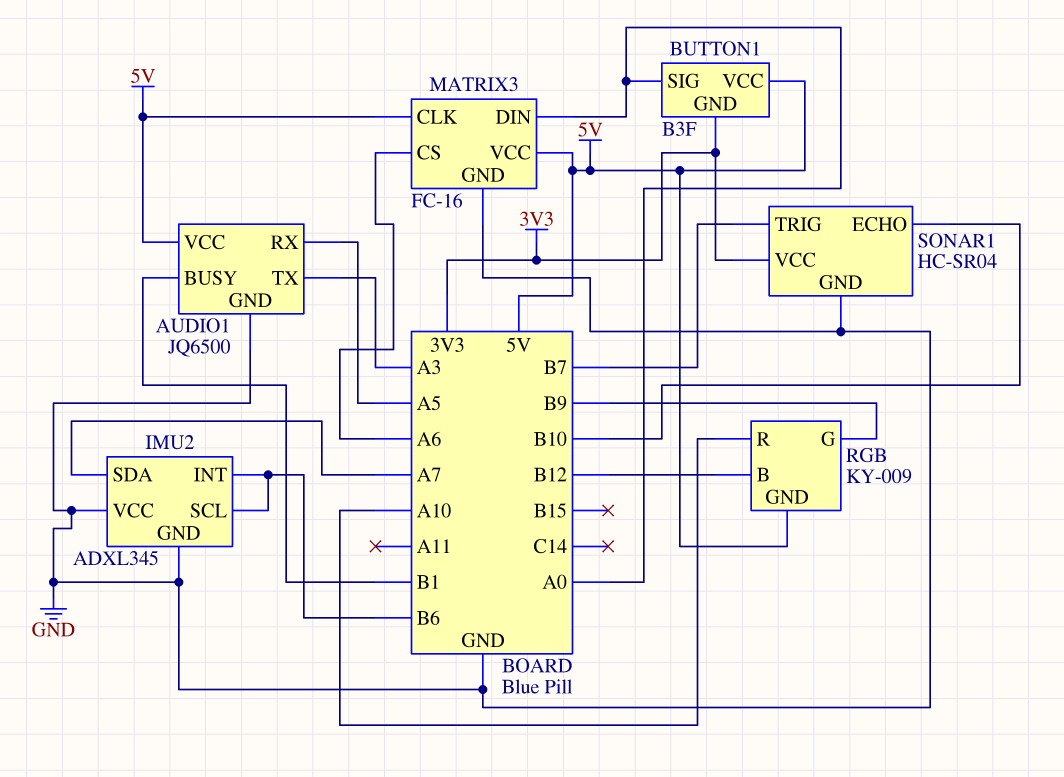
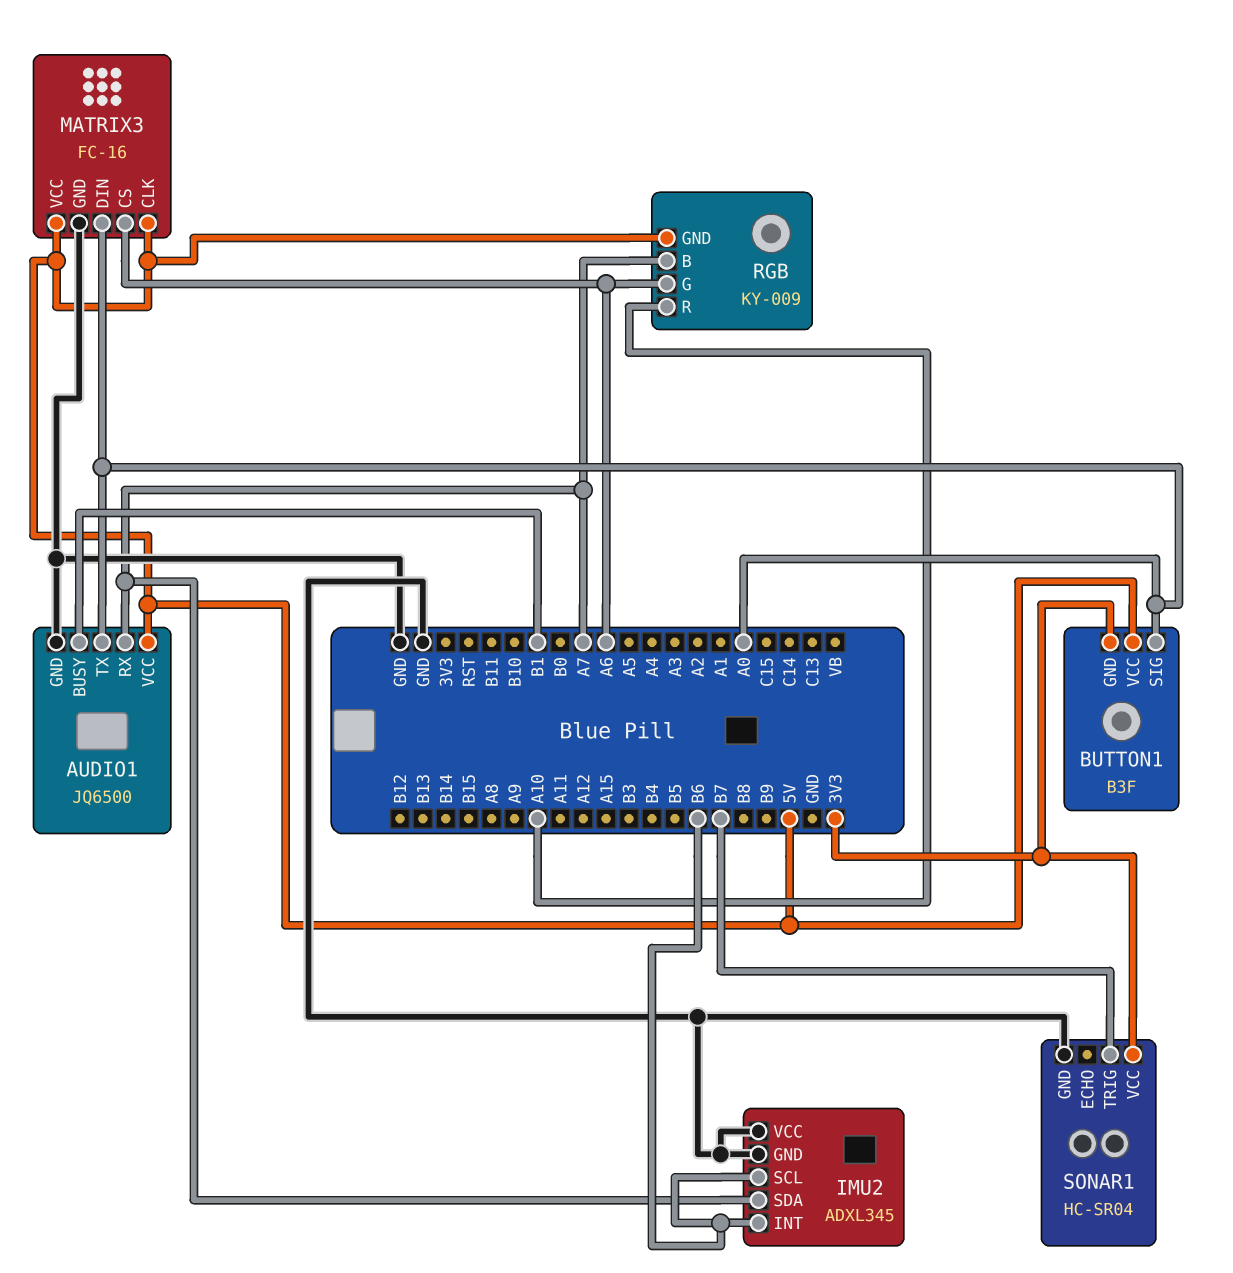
AUDIO1 pin RX: A5 -> A7
AUDIO1 pin TX: A3 -> A0
RGB pin B: B12 -> A7
RGB pin G: B9 -> A6
SONAR1 pin ECHO: B10 -> none

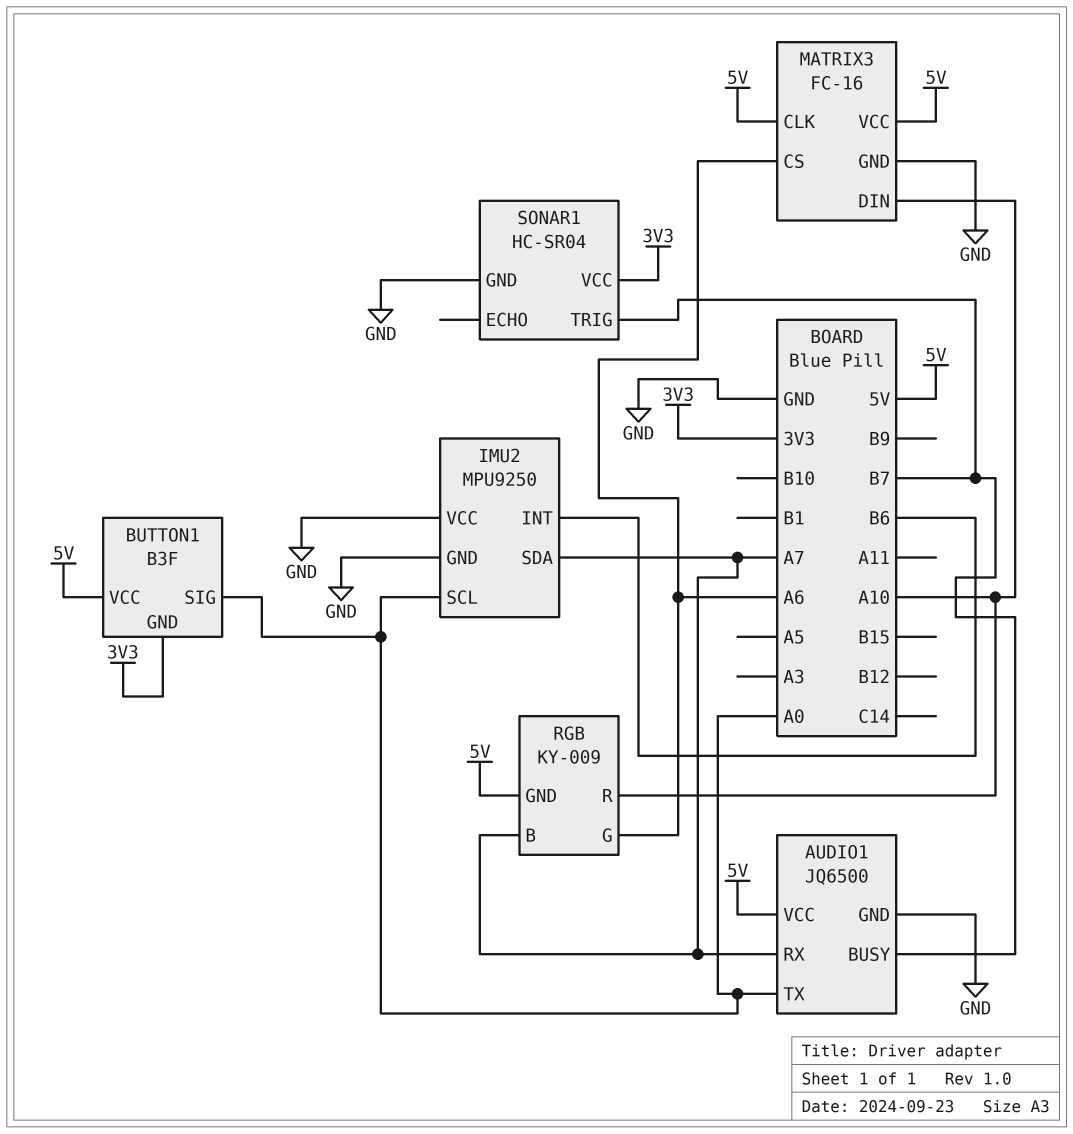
AUDIO1 pin BUSY: B1 -> B7
IMU2: ADXL345 -> MPU9250
IMU2 pin SCL: B6 -> A0
MATRIX3 pin DIN: A0 -> A10

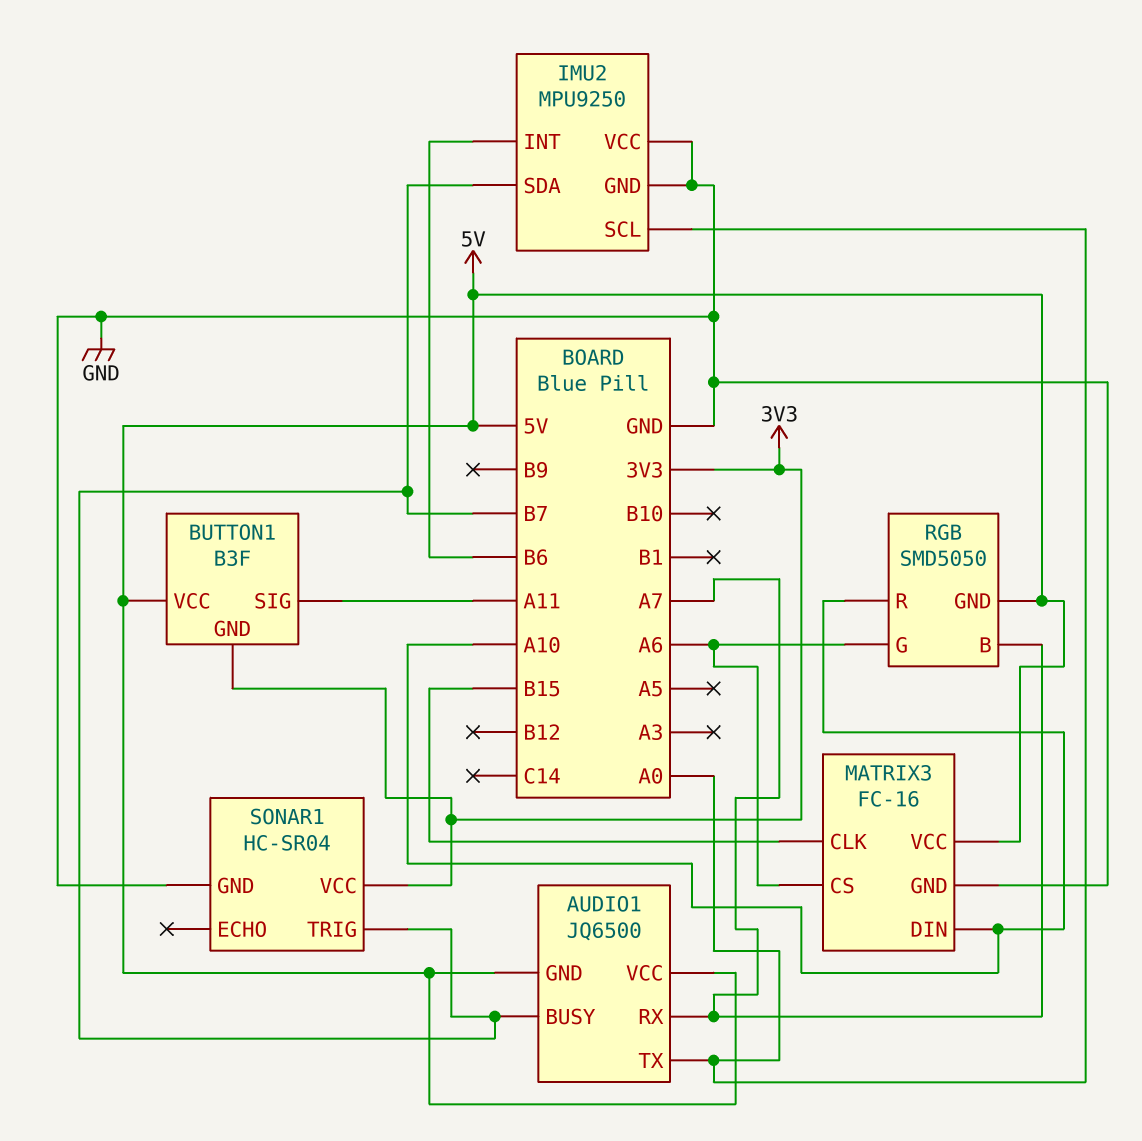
AUDIO1 pin GND: GND -> 5V
BUTTON1 pin SIG: A0 -> A11
IMU2 pin SDA: A7 -> B7
MATRIX3 pin CLK: 5V -> B15
RGB: KY-009 -> SMD5050

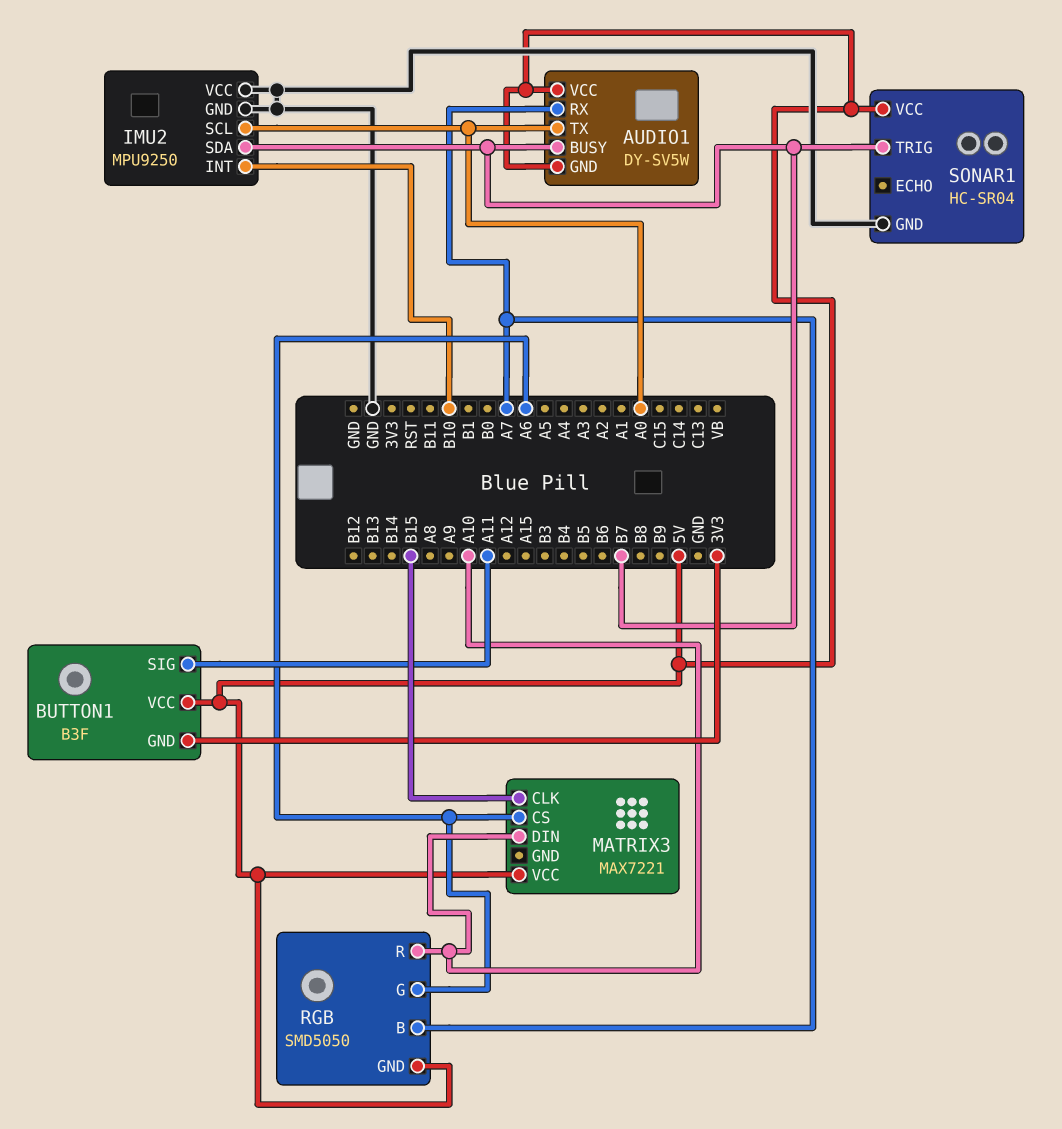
AUDIO1: JQ6500 -> DY-SV5W
IMU2 pin INT: B6 -> B10
MATRIX3: FC-16 -> MAX7221
MATRIX3 pin GND: GND -> none
SONAR1 pin VCC: 3V3 -> 5V

